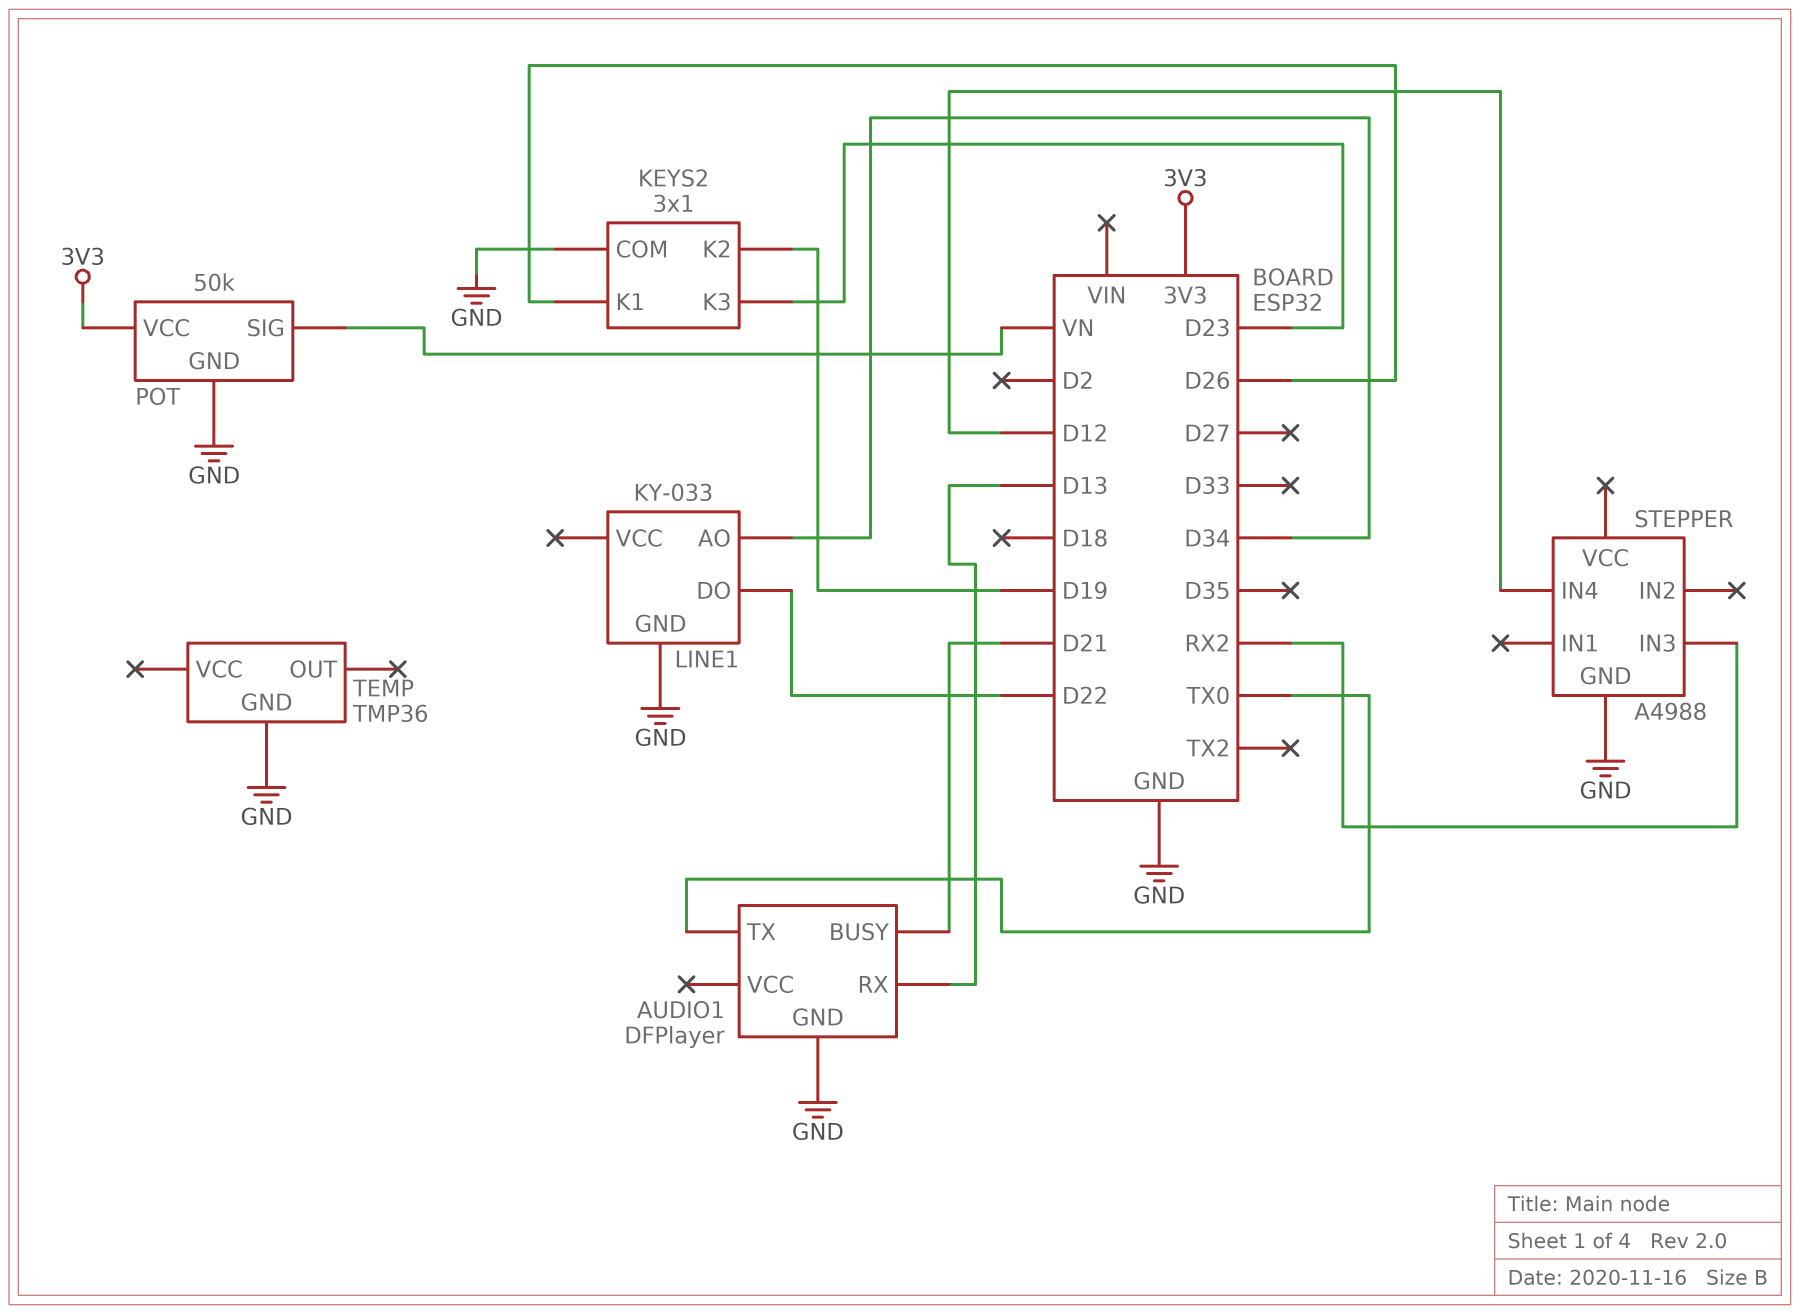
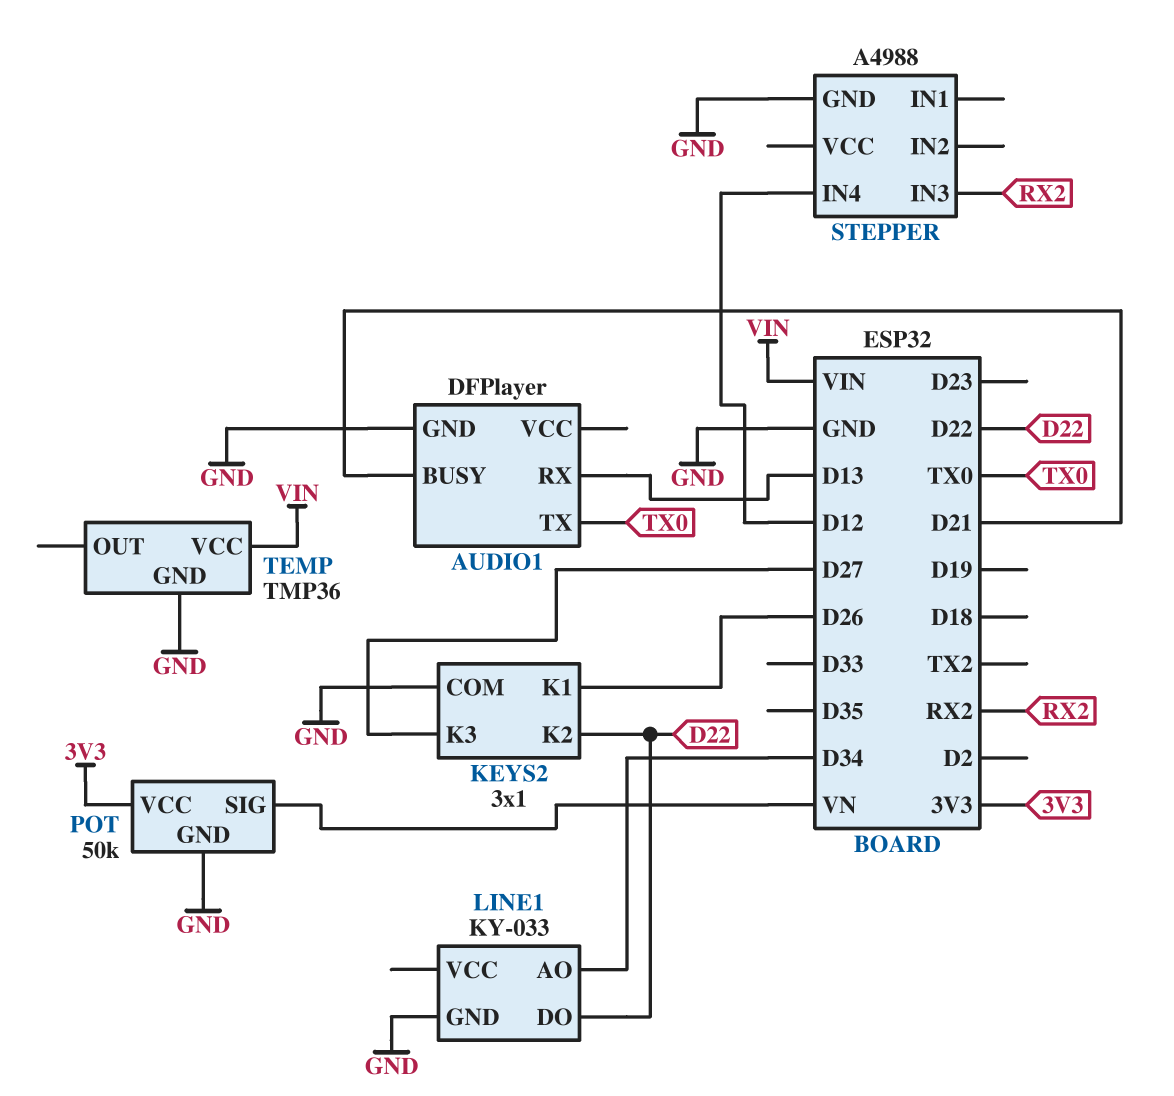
KEYS2 pin K2: D19 -> D22
KEYS2 pin K3: D23 -> D27
TEMP pin VCC: none -> VIN

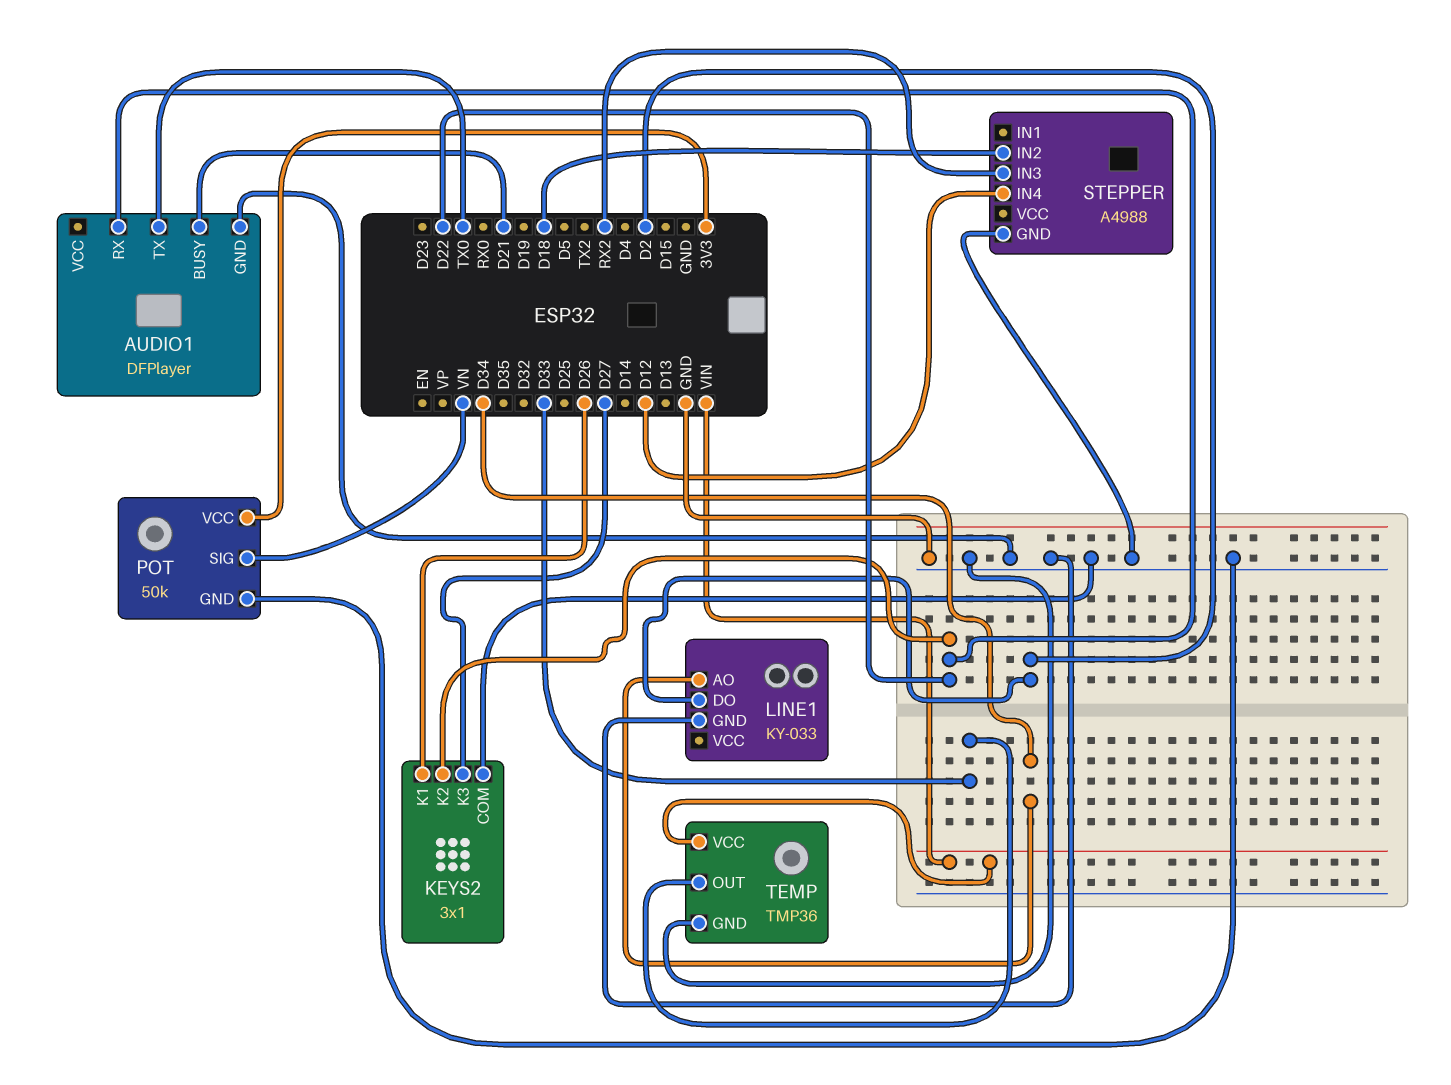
AUDIO1 pin RX: D13 -> D22
LINE1 pin DO: D22 -> D2
STEPPER pin IN2: none -> D18
TEMP pin OUT: none -> D33

